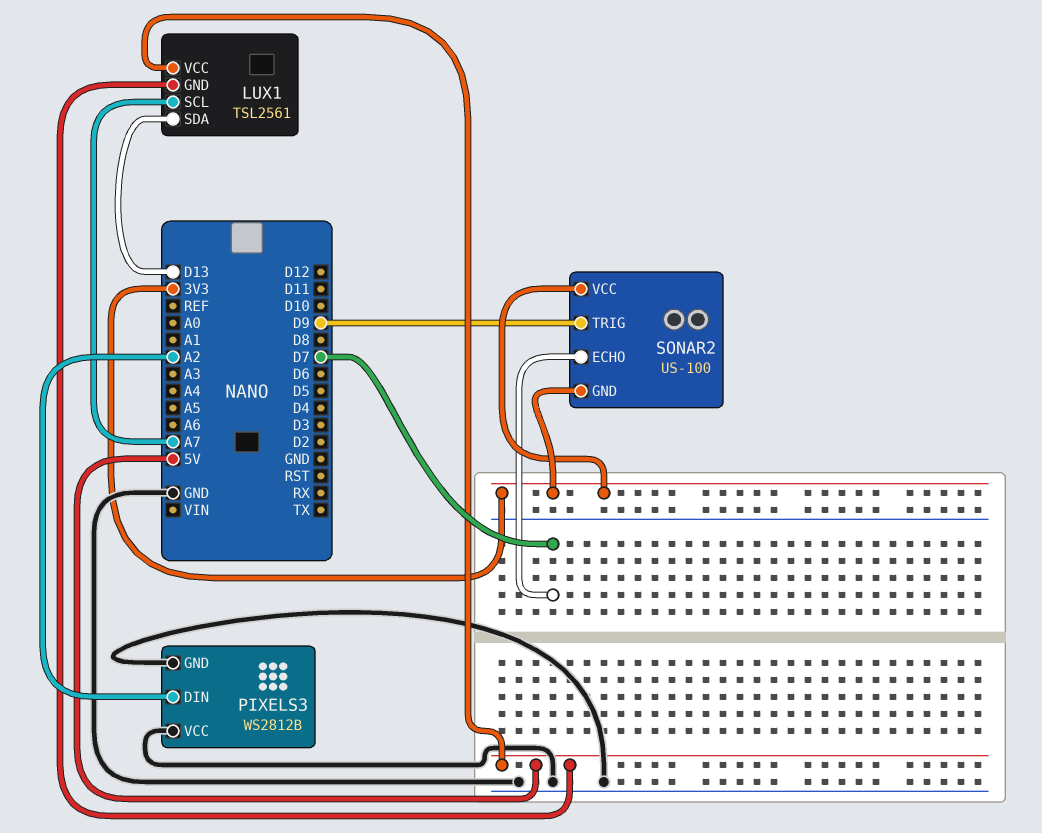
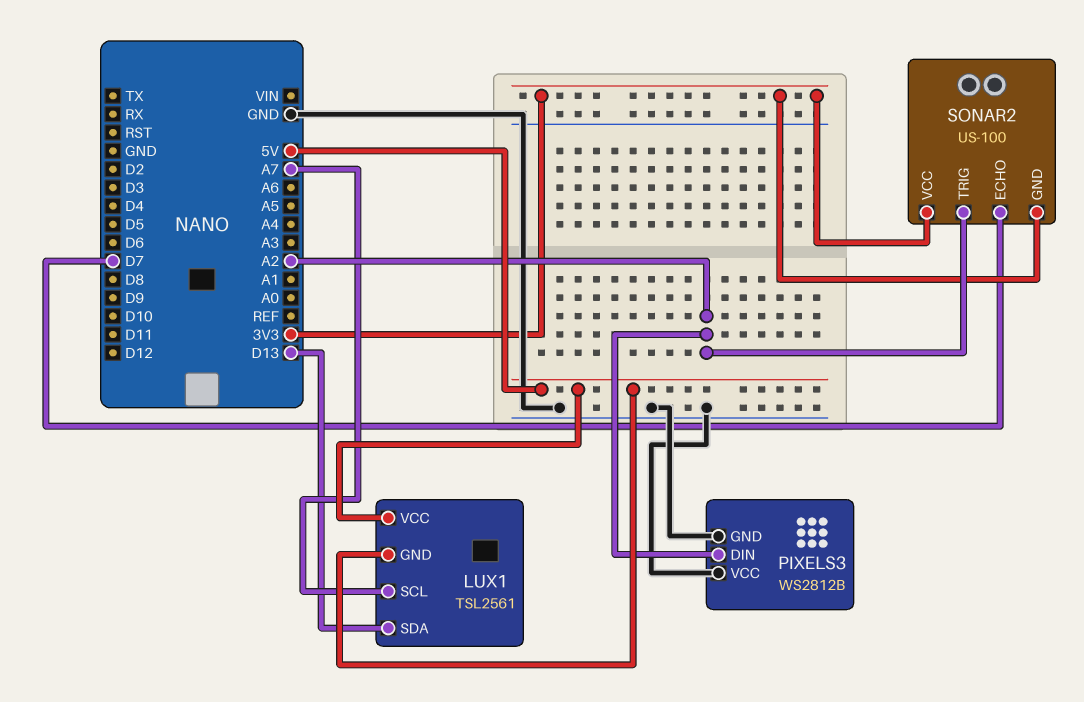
SONAR2 pin TRIG: D9 -> A2

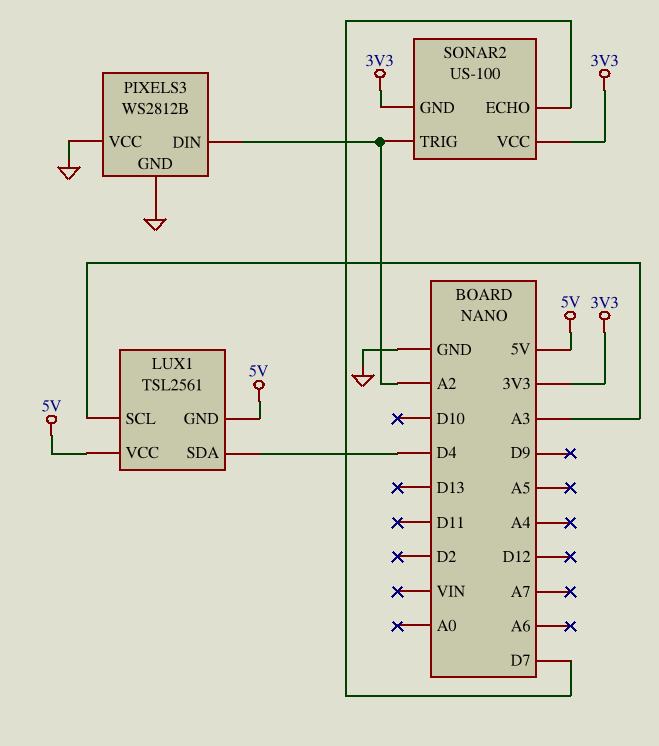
LUX1 pin SCL: A7 -> A3
LUX1 pin SDA: D13 -> D4

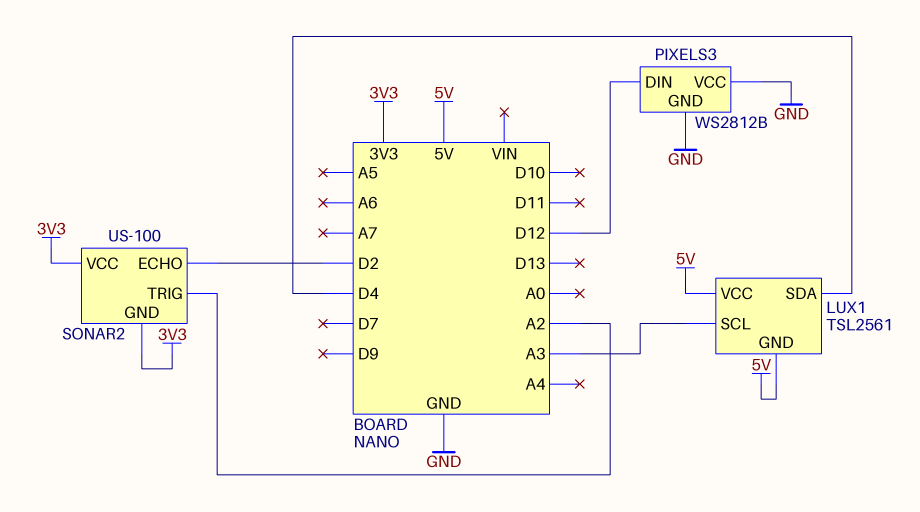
PIXELS3 pin DIN: A2 -> D12
SONAR2 pin ECHO: D7 -> D2

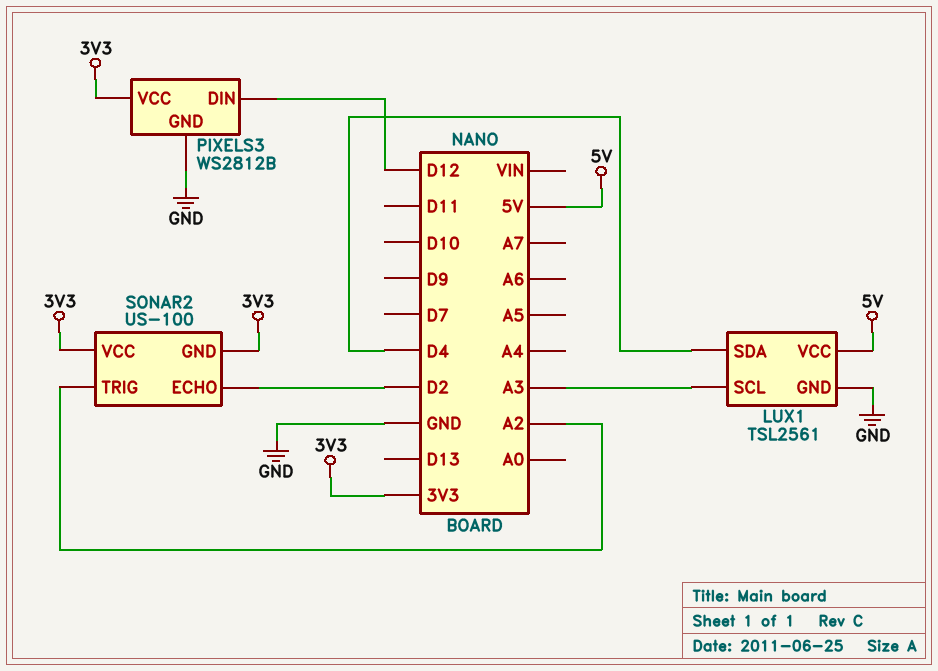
LUX1 pin GND: 5V -> GND
PIXELS3 pin VCC: GND -> 3V3

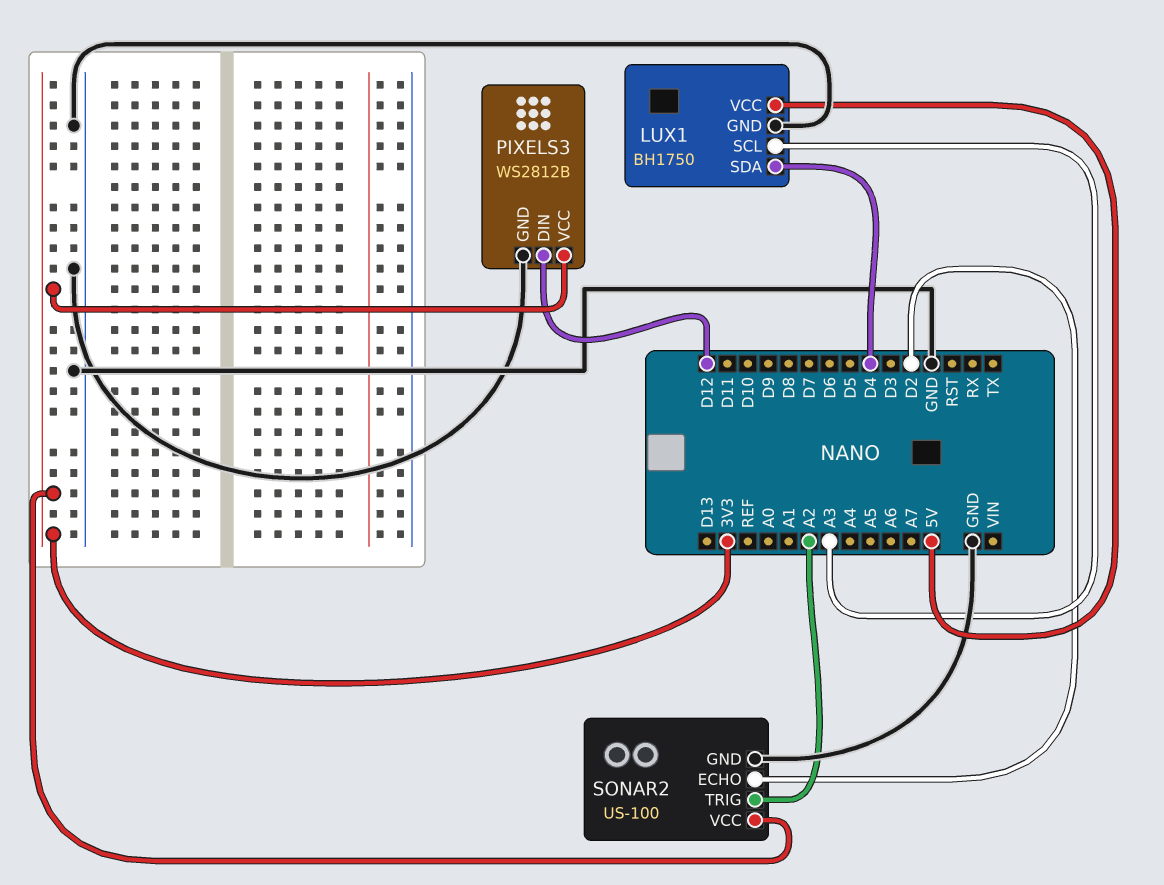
LUX1: TSL2561 -> BH1750
SONAR2 pin GND: 3V3 -> GND

